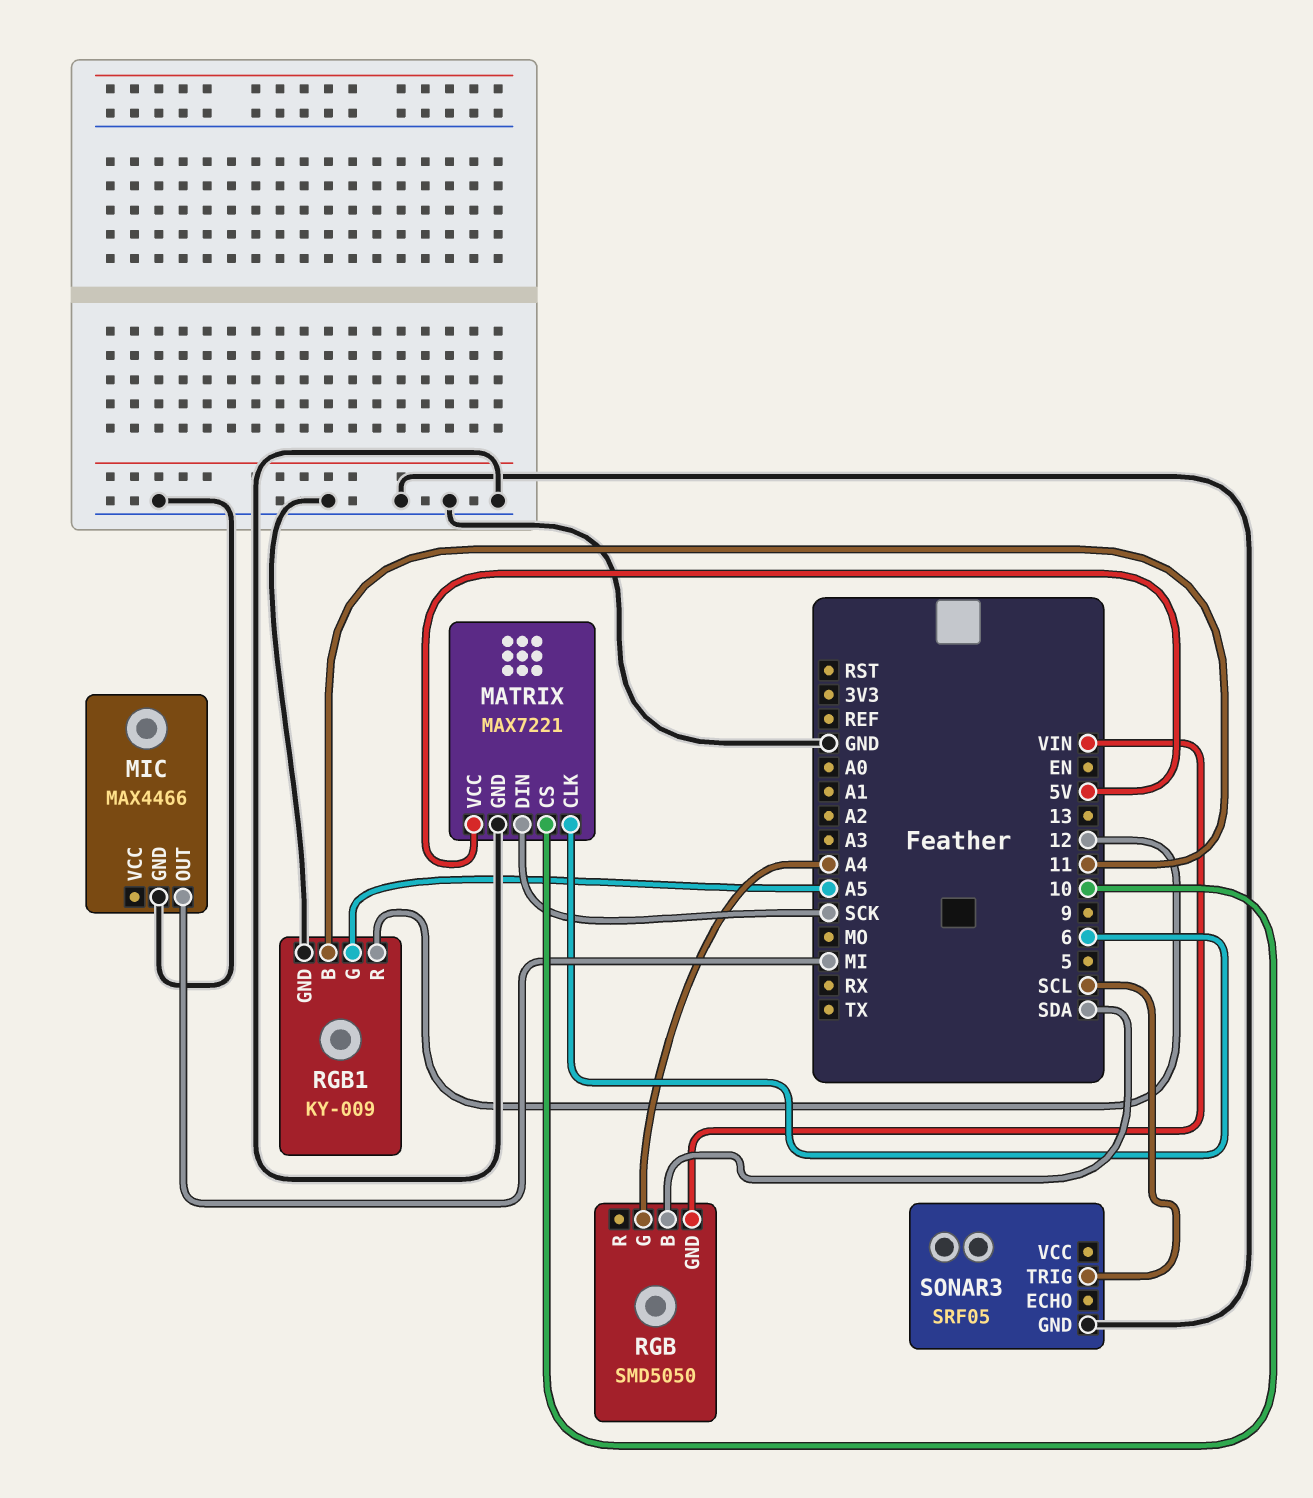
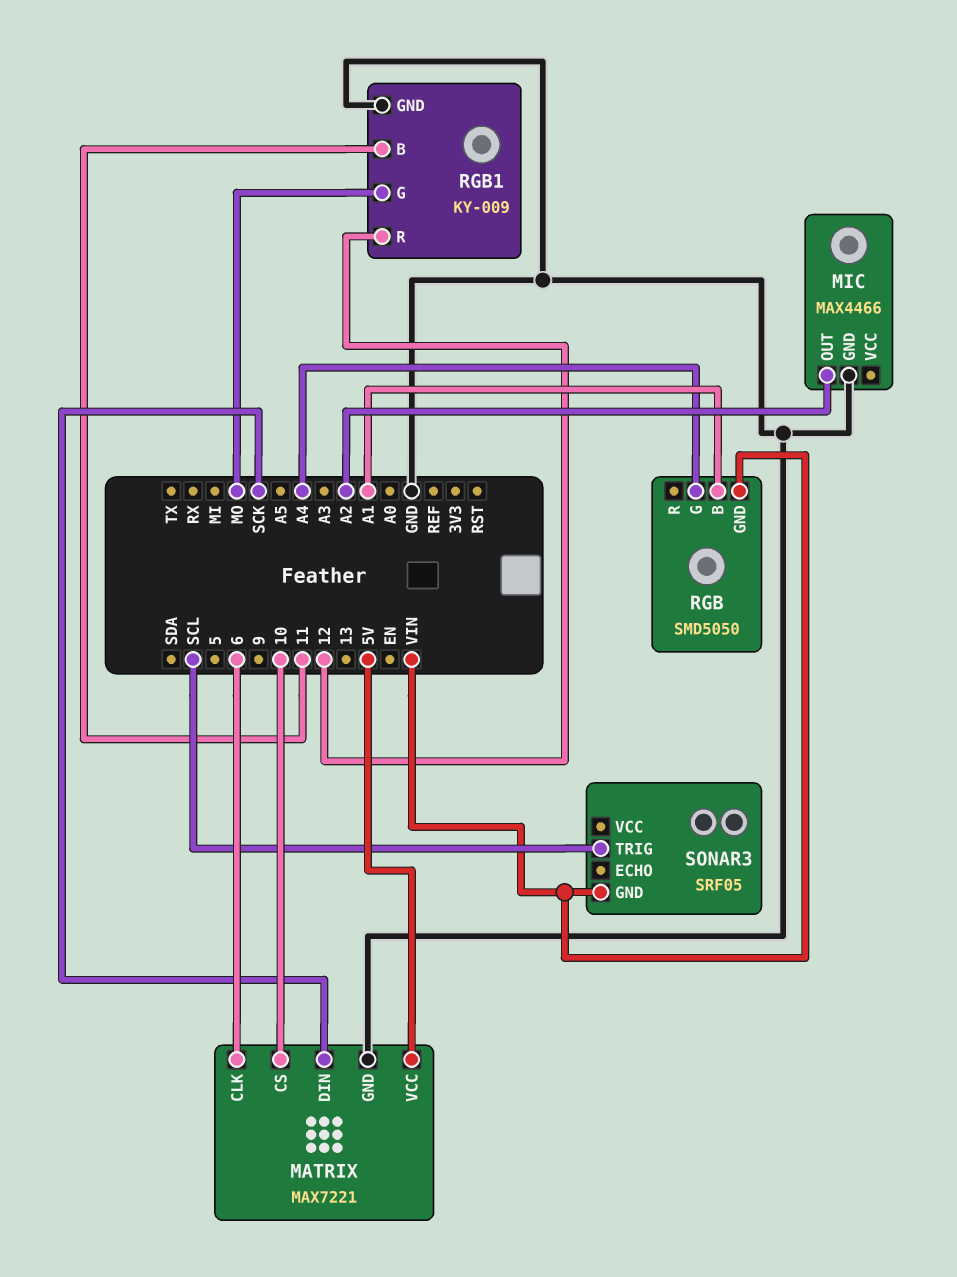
MIC pin OUT: MI -> A2
RGB pin B: SDA -> A1
RGB1 pin G: A5 -> MO
SONAR3 pin GND: GND -> VIN

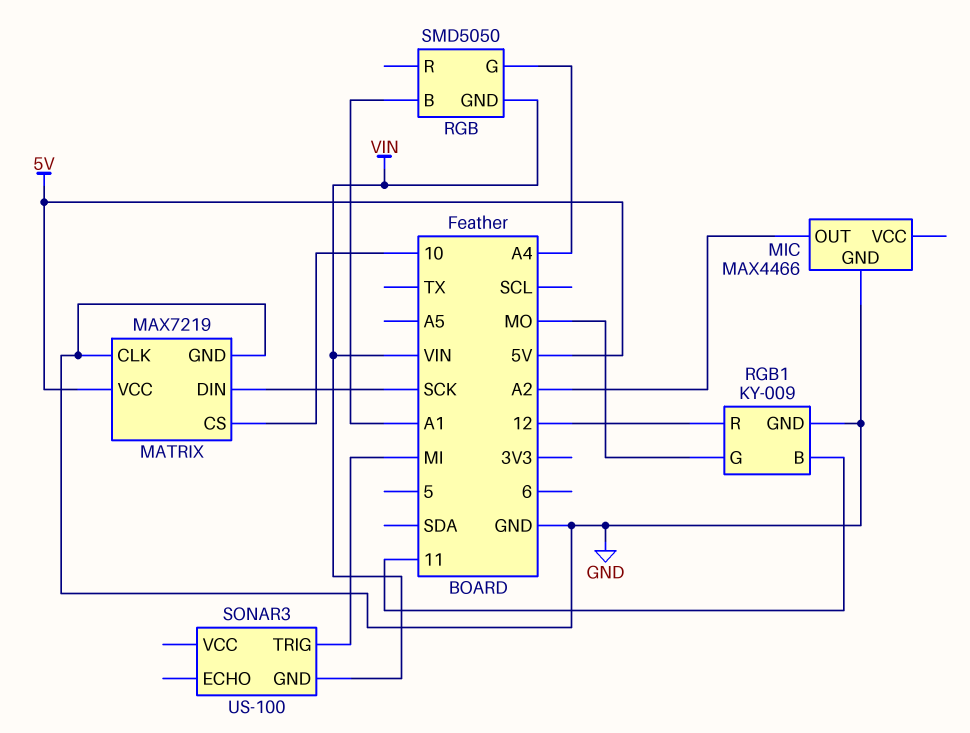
MATRIX: MAX7221 -> MAX7219
MATRIX pin CLK: 6 -> GND
SONAR3: SRF05 -> US-100
SONAR3 pin TRIG: SCL -> MI

